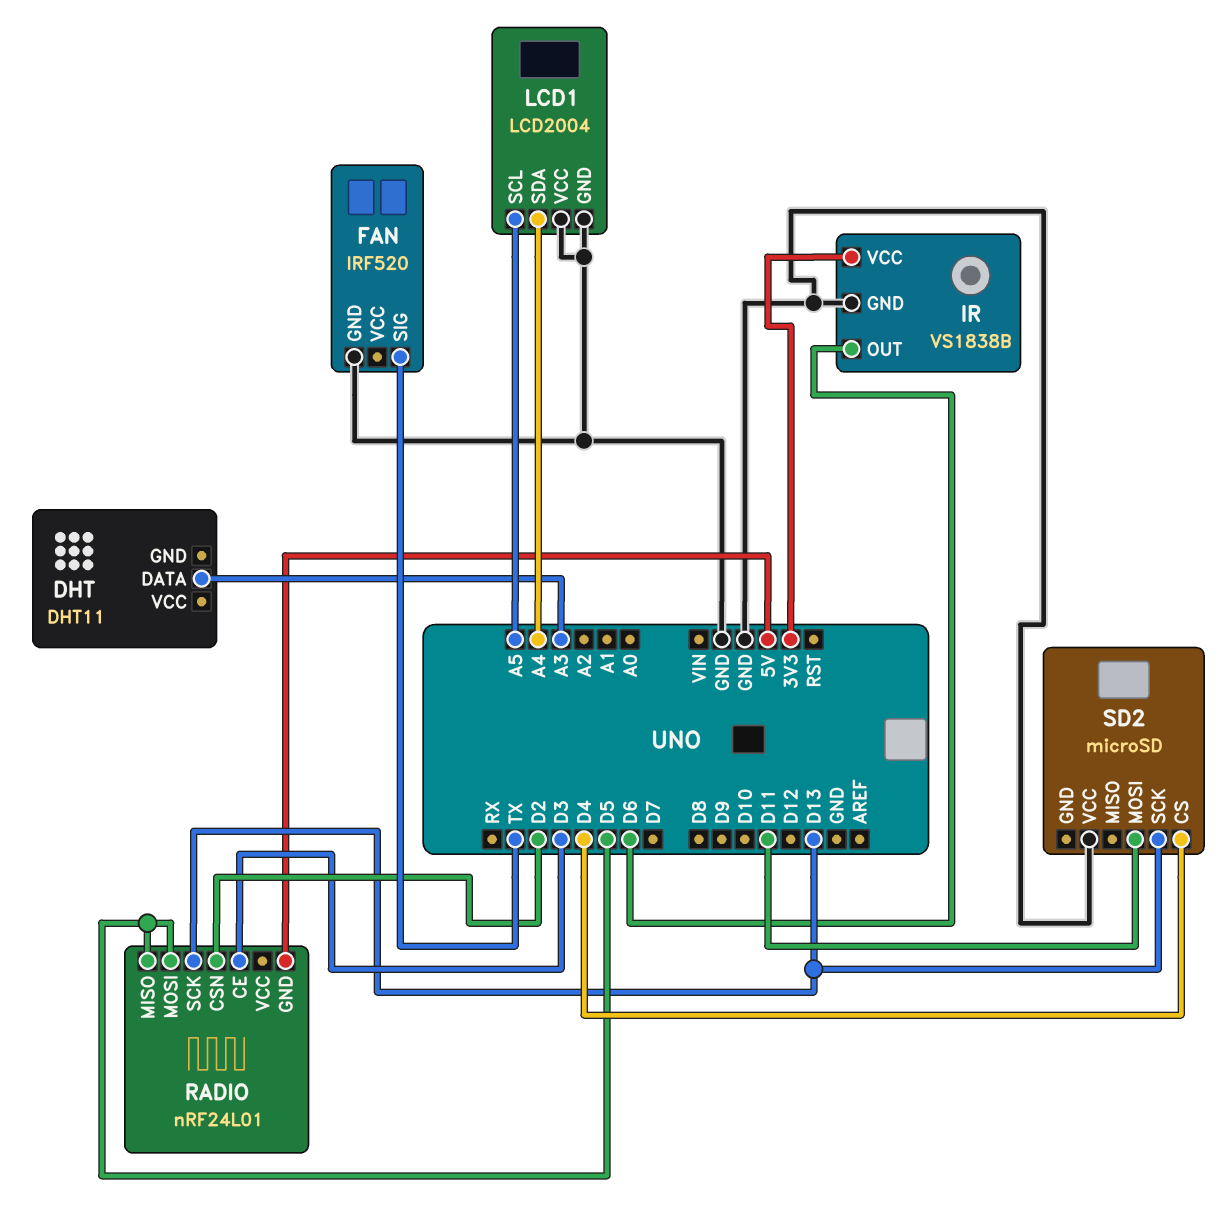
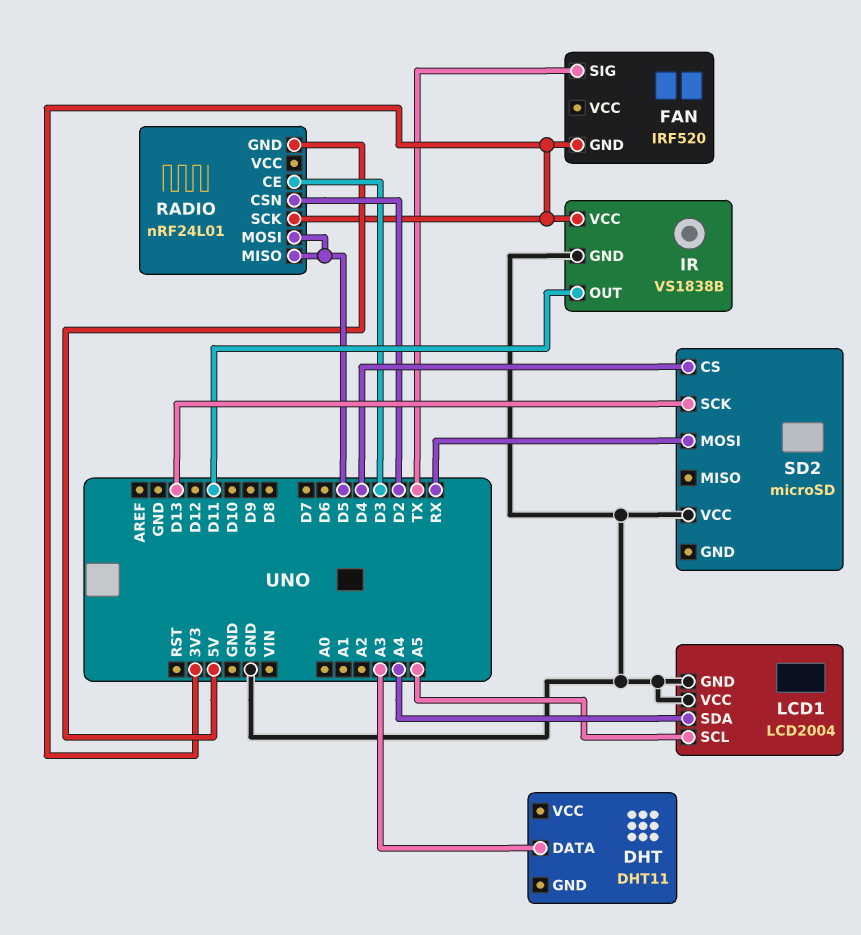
FAN pin GND: GND -> 3V3
IR pin OUT: D6 -> D11
RADIO pin SCK: D13 -> 3V3
SD2 pin MOSI: D11 -> RX

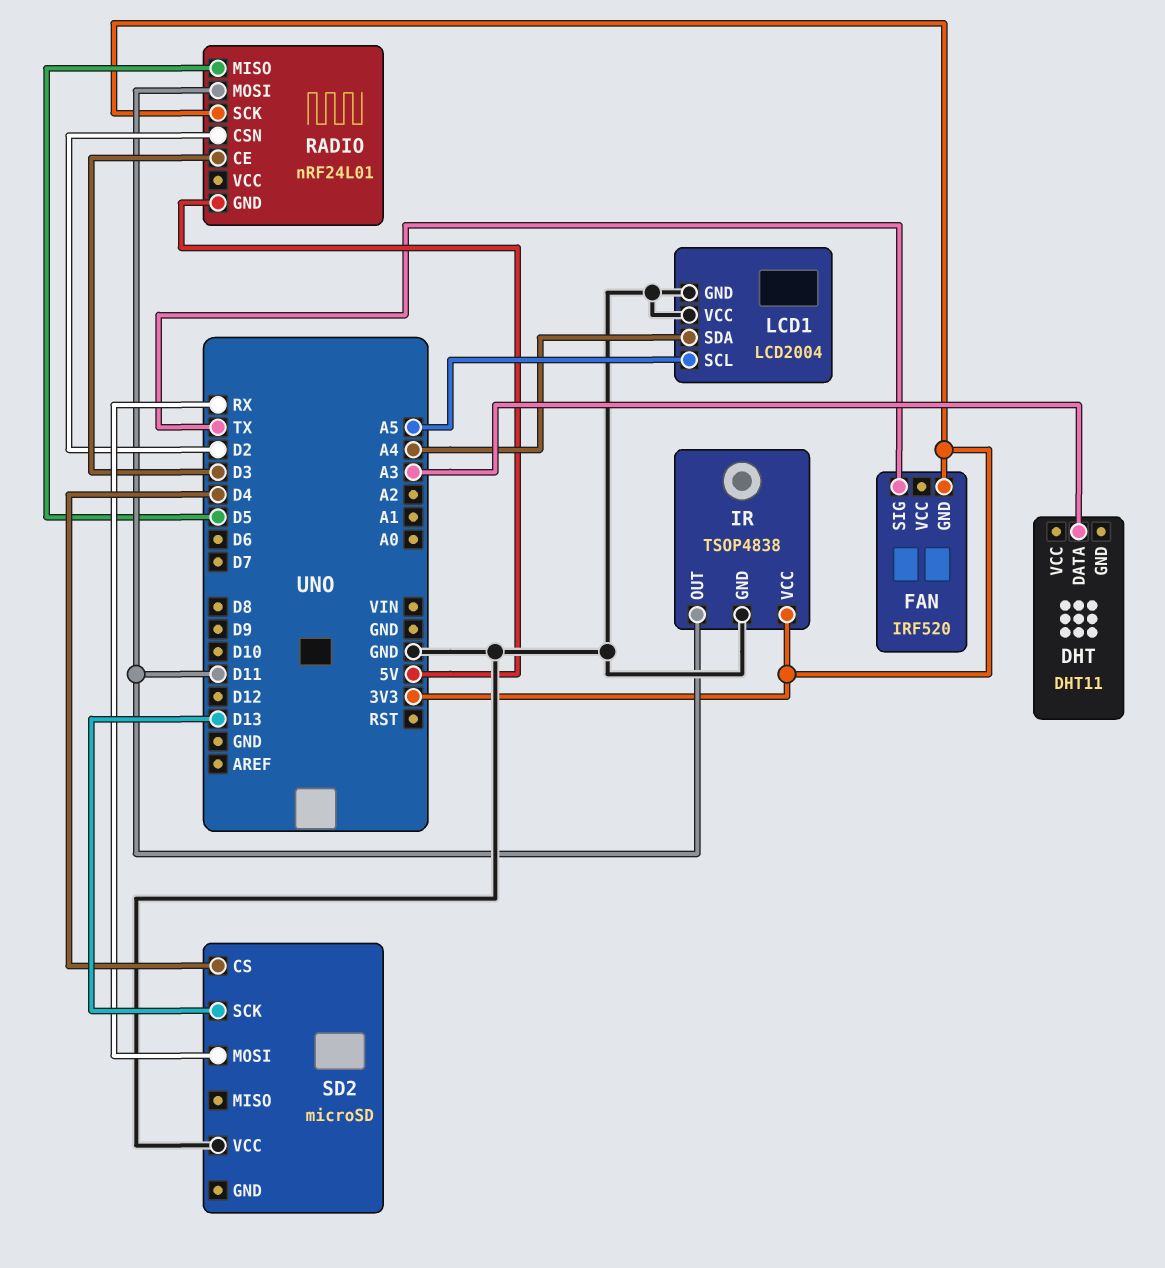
IR: VS1838B -> TSOP4838
RADIO pin MOSI: D5 -> D11

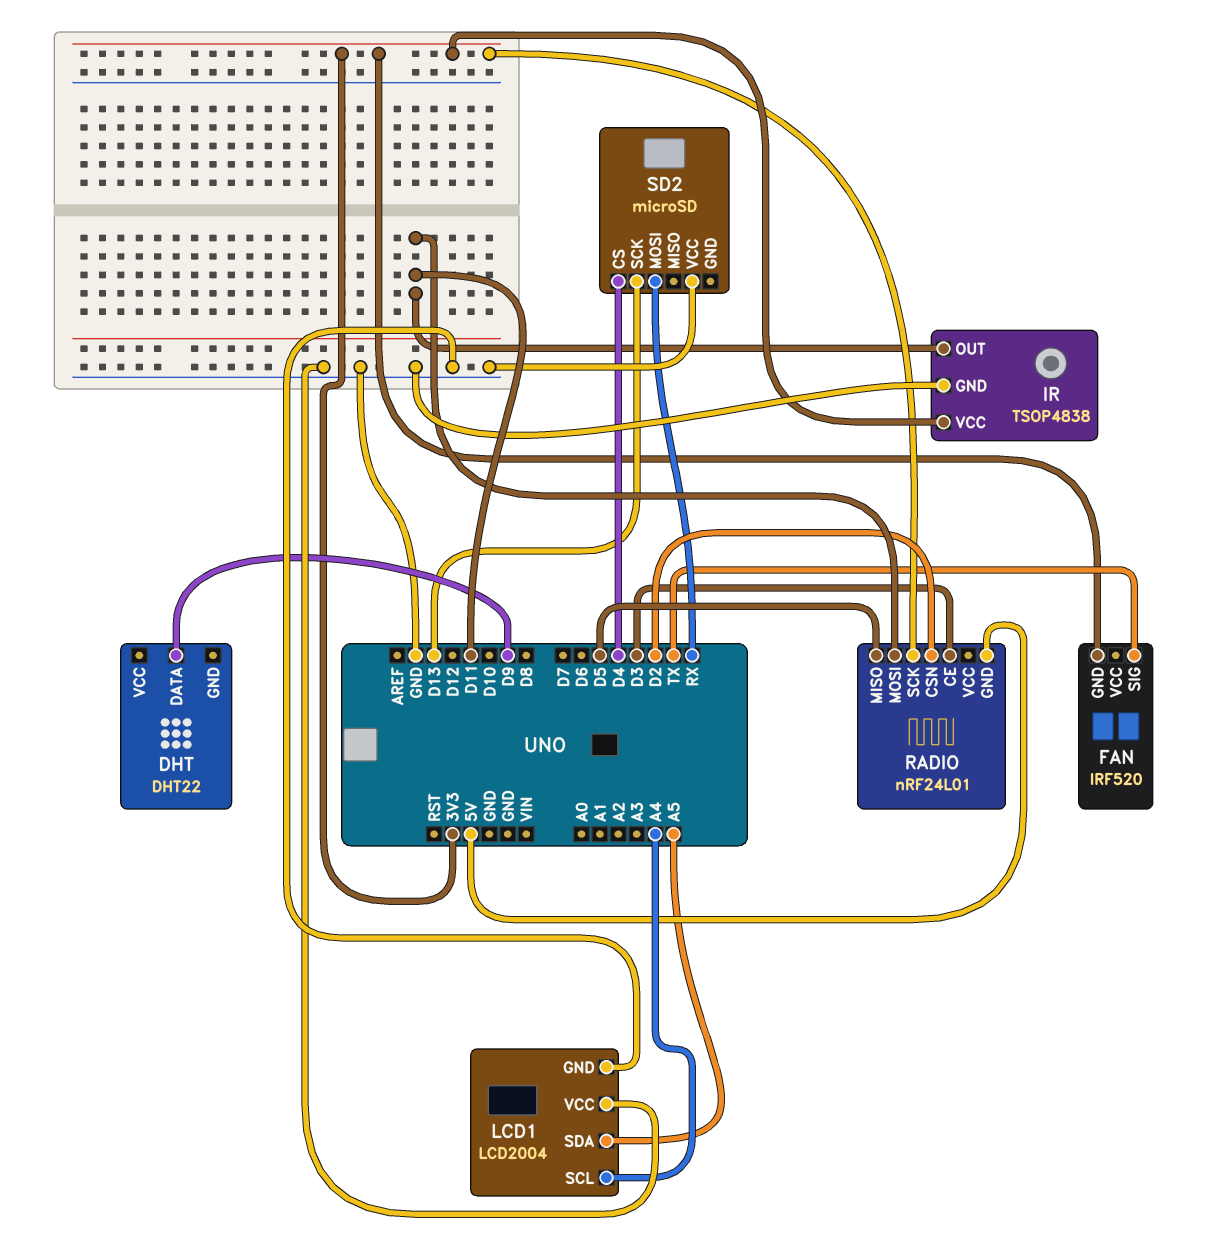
DHT: DHT11 -> DHT22
DHT pin DATA: A3 -> D9
LCD1 pin SCL: A5 -> A4
LCD1 pin SDA: A4 -> A5

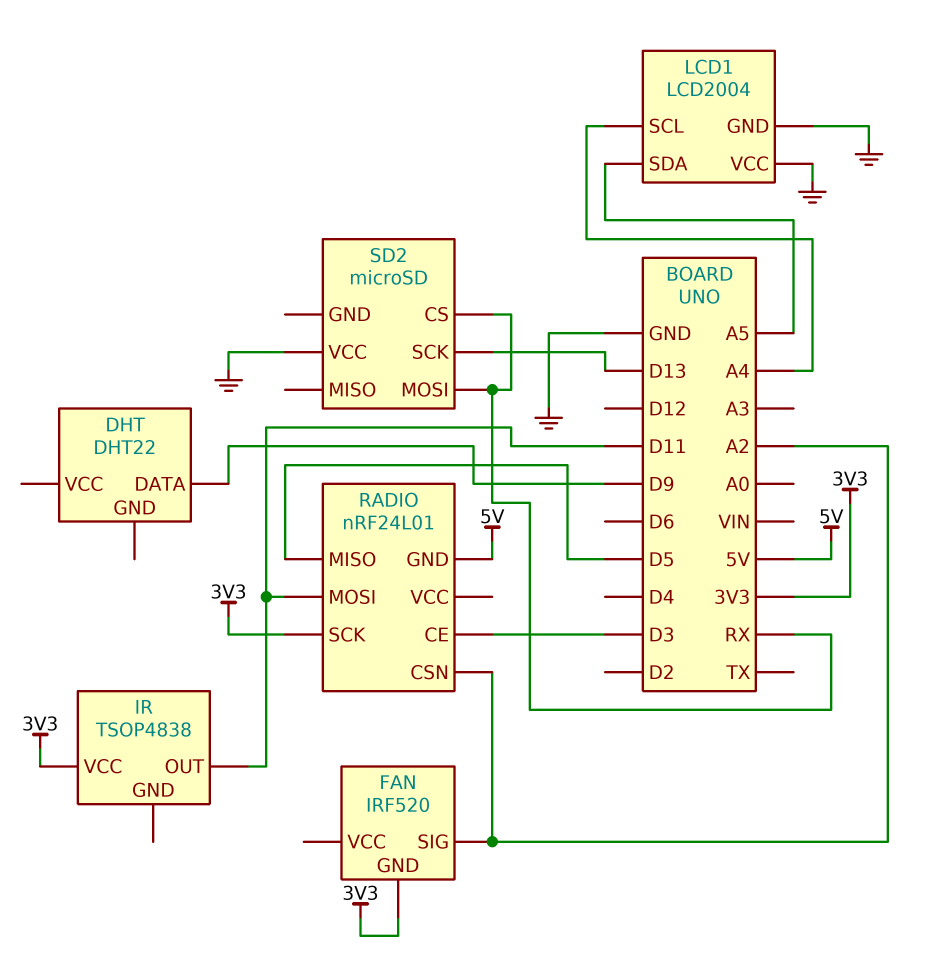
FAN pin SIG: TX -> A2
IR pin GND: GND -> none
RADIO pin CSN: D2 -> A2
SD2 pin CS: D4 -> RX

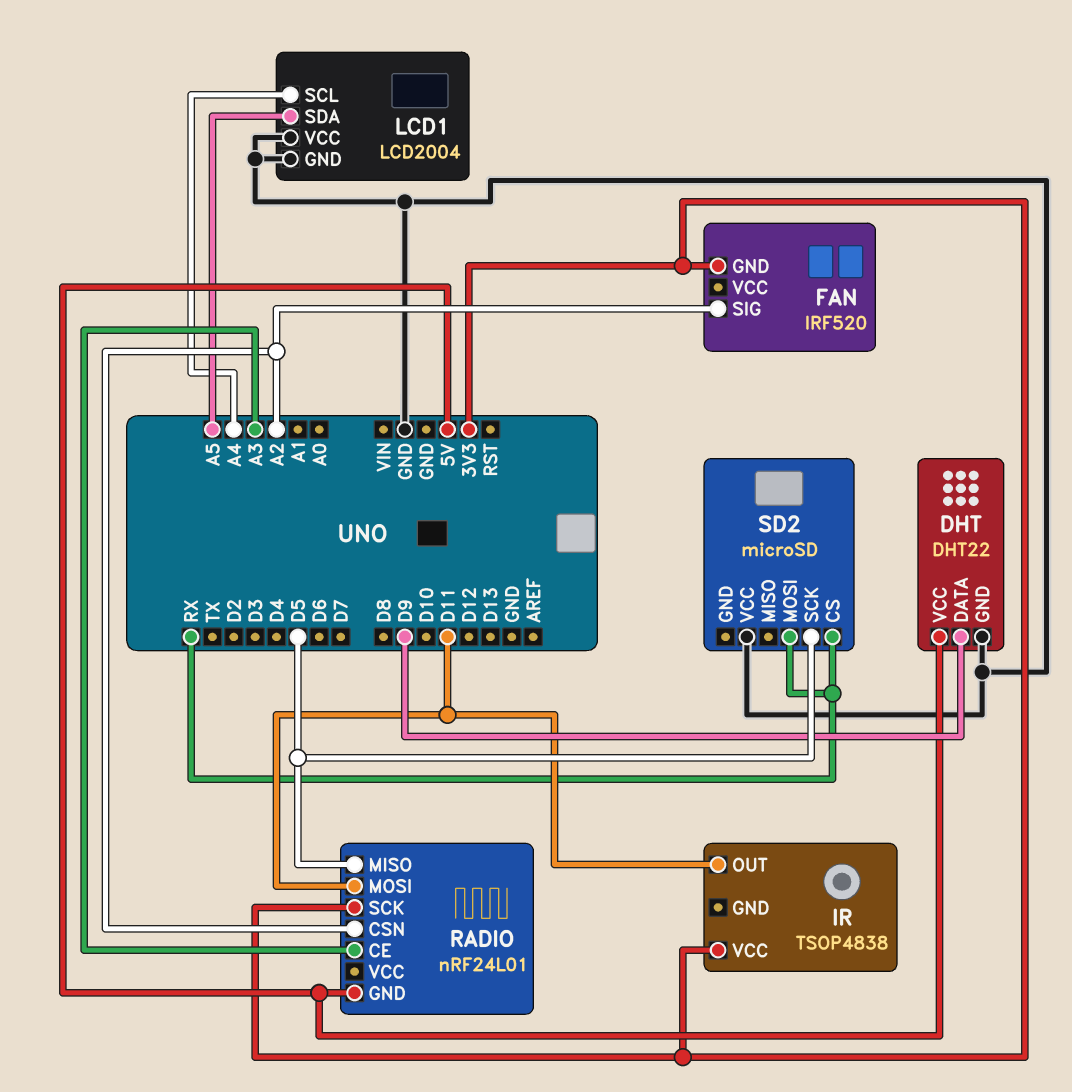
DHT pin GND: none -> GND
DHT pin VCC: none -> 5V
RADIO pin CE: D3 -> A3
SD2 pin SCK: D13 -> D5

